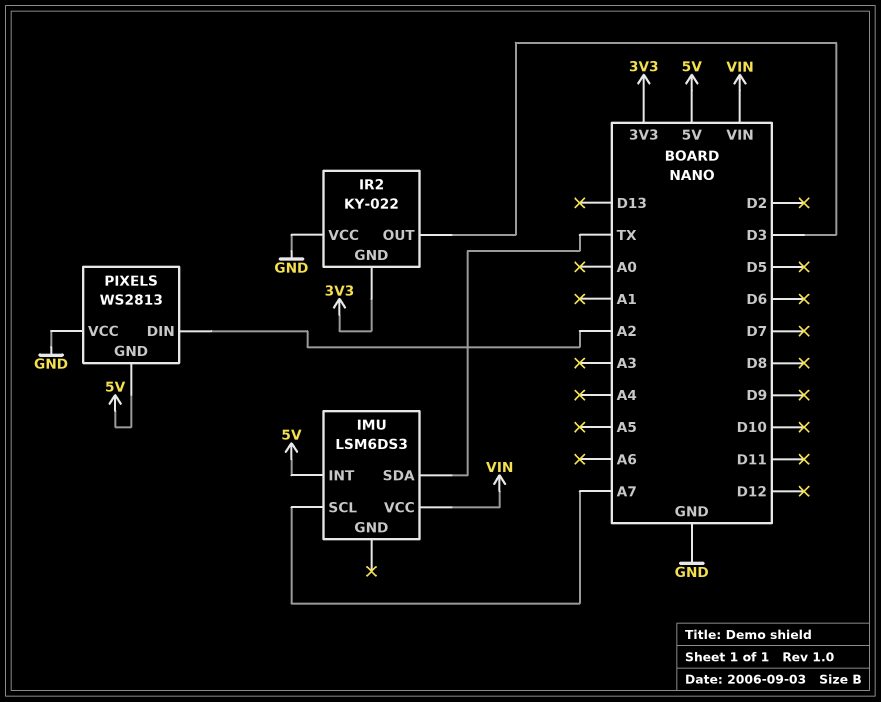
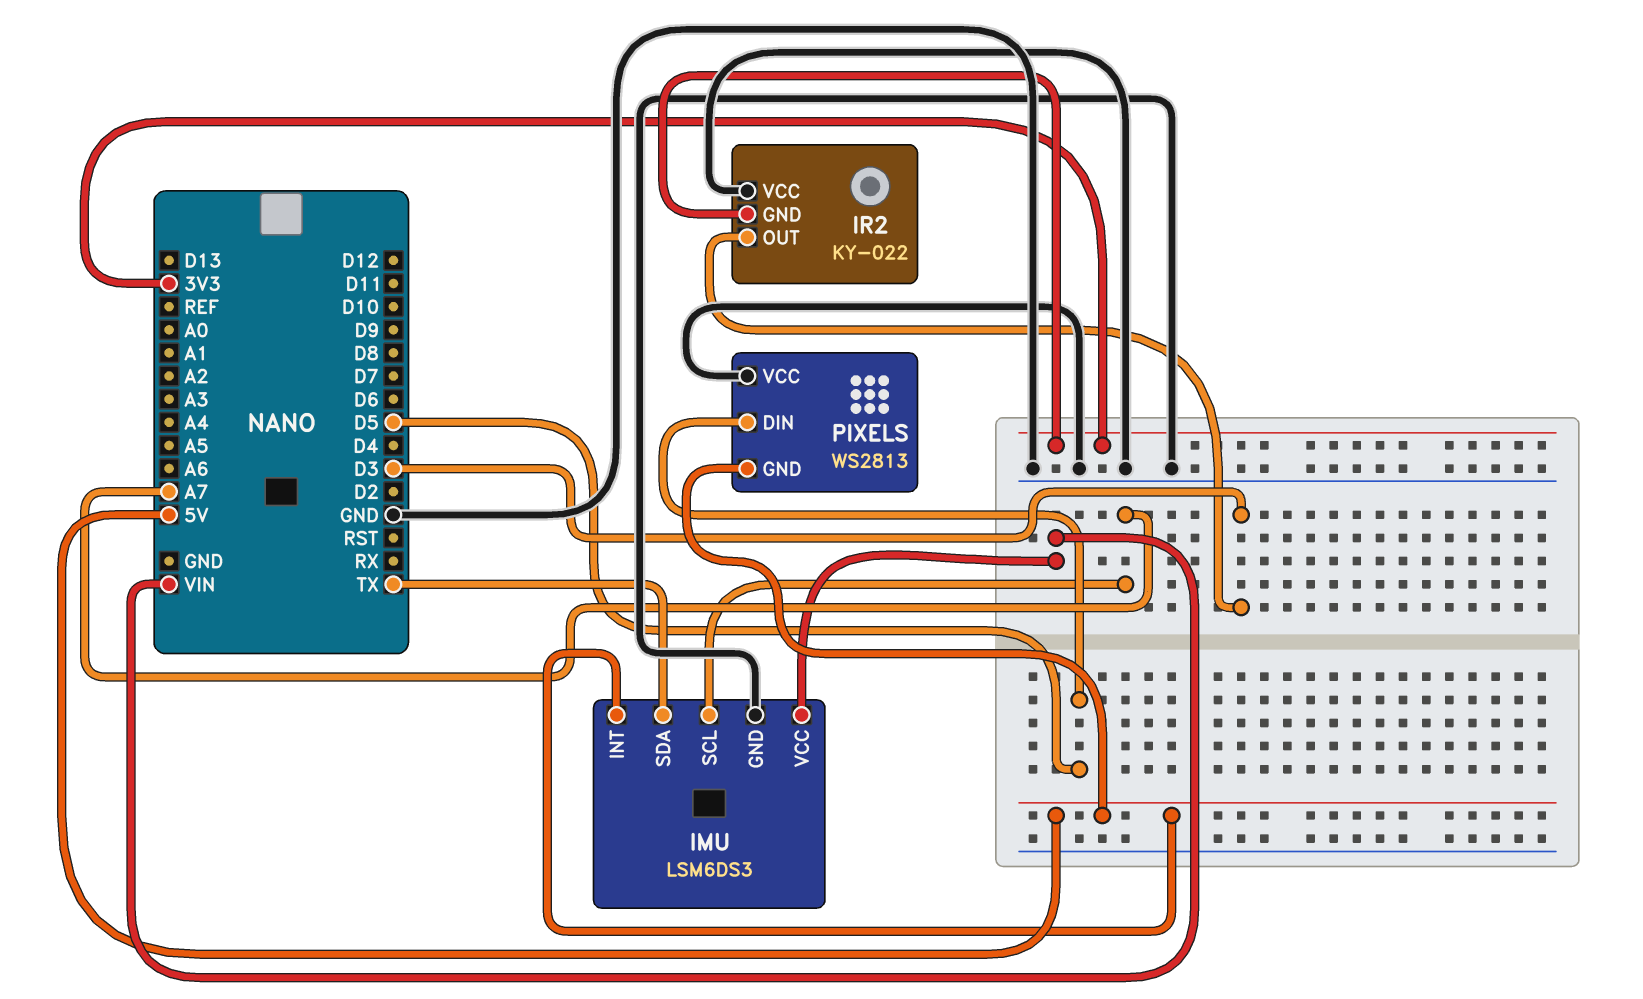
IMU pin GND: none -> GND
PIXELS pin DIN: A2 -> D5

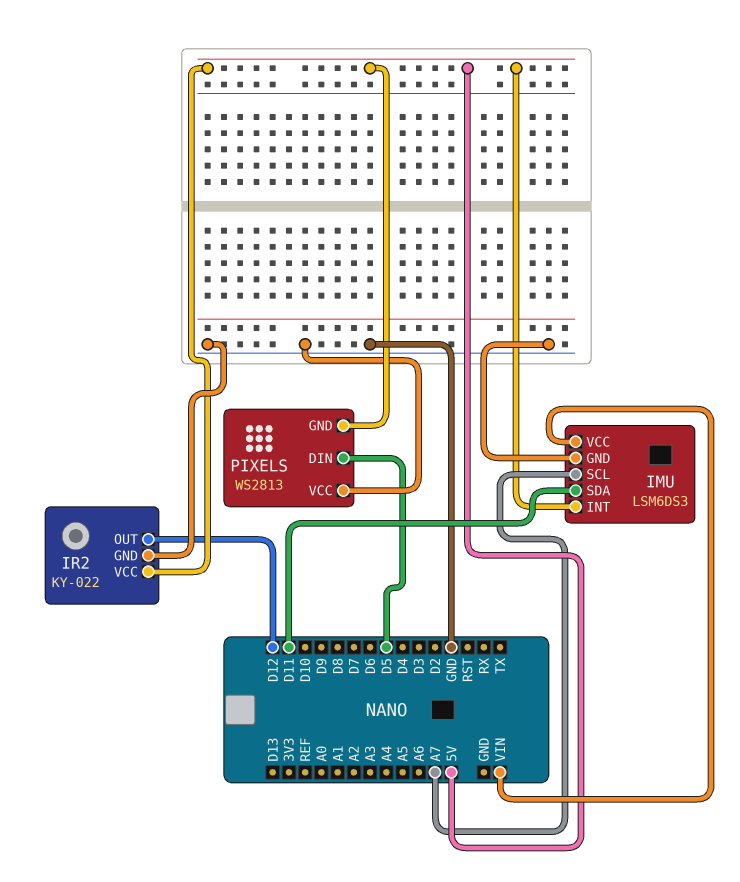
IMU pin SDA: TX -> D11
IR2 pin GND: 3V3 -> GND
IR2 pin OUT: D3 -> D12
IR2 pin VCC: GND -> 5V

